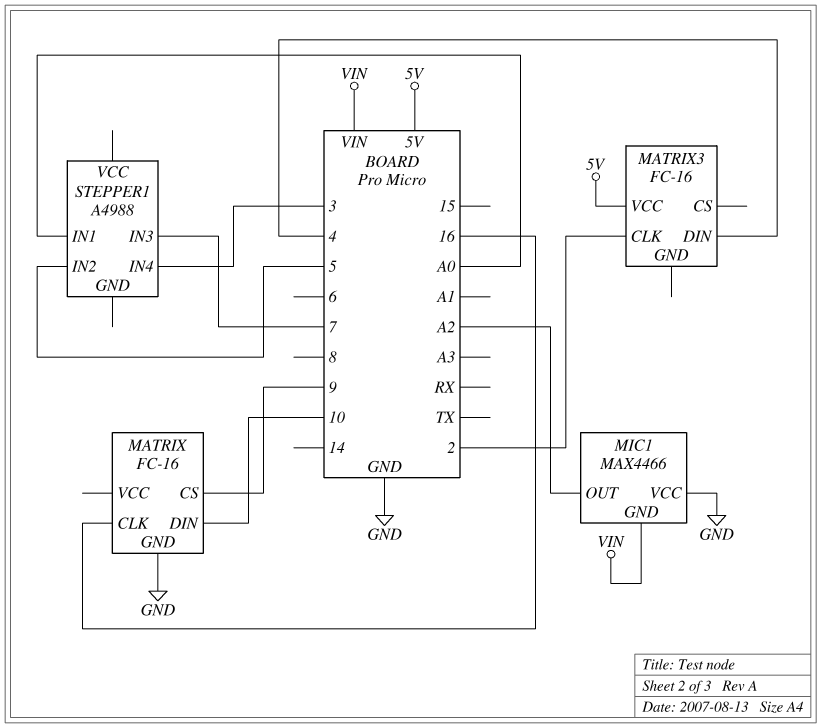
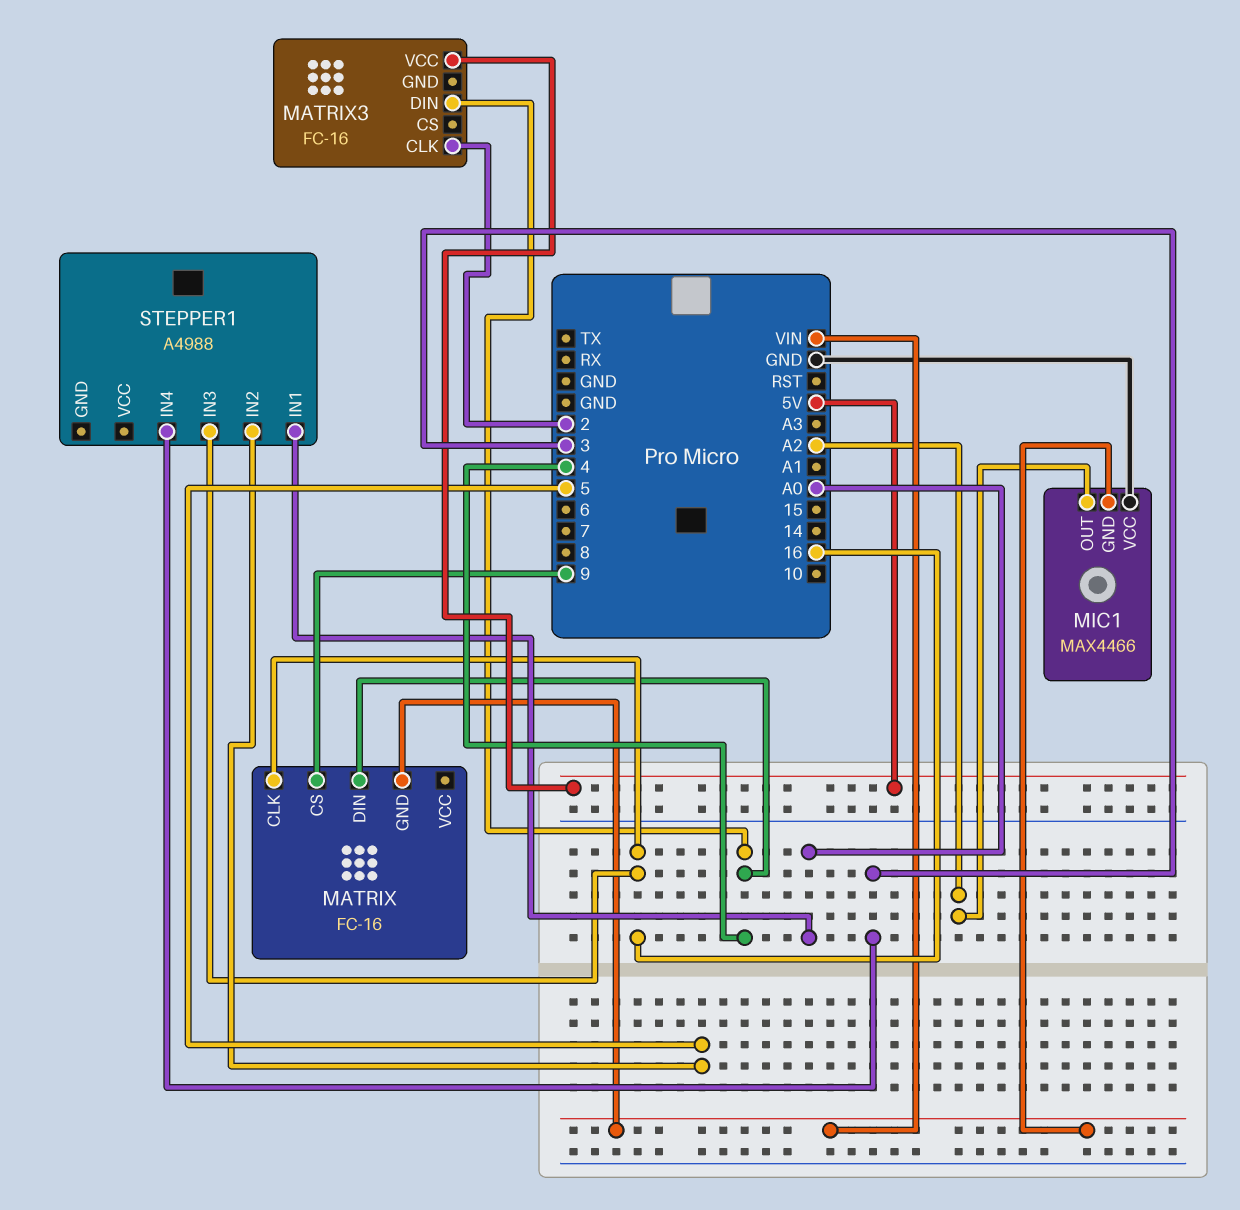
MATRIX pin DIN: 10 -> 4
MATRIX pin GND: GND -> VIN
STEPPER1 pin IN3: 7 -> 16

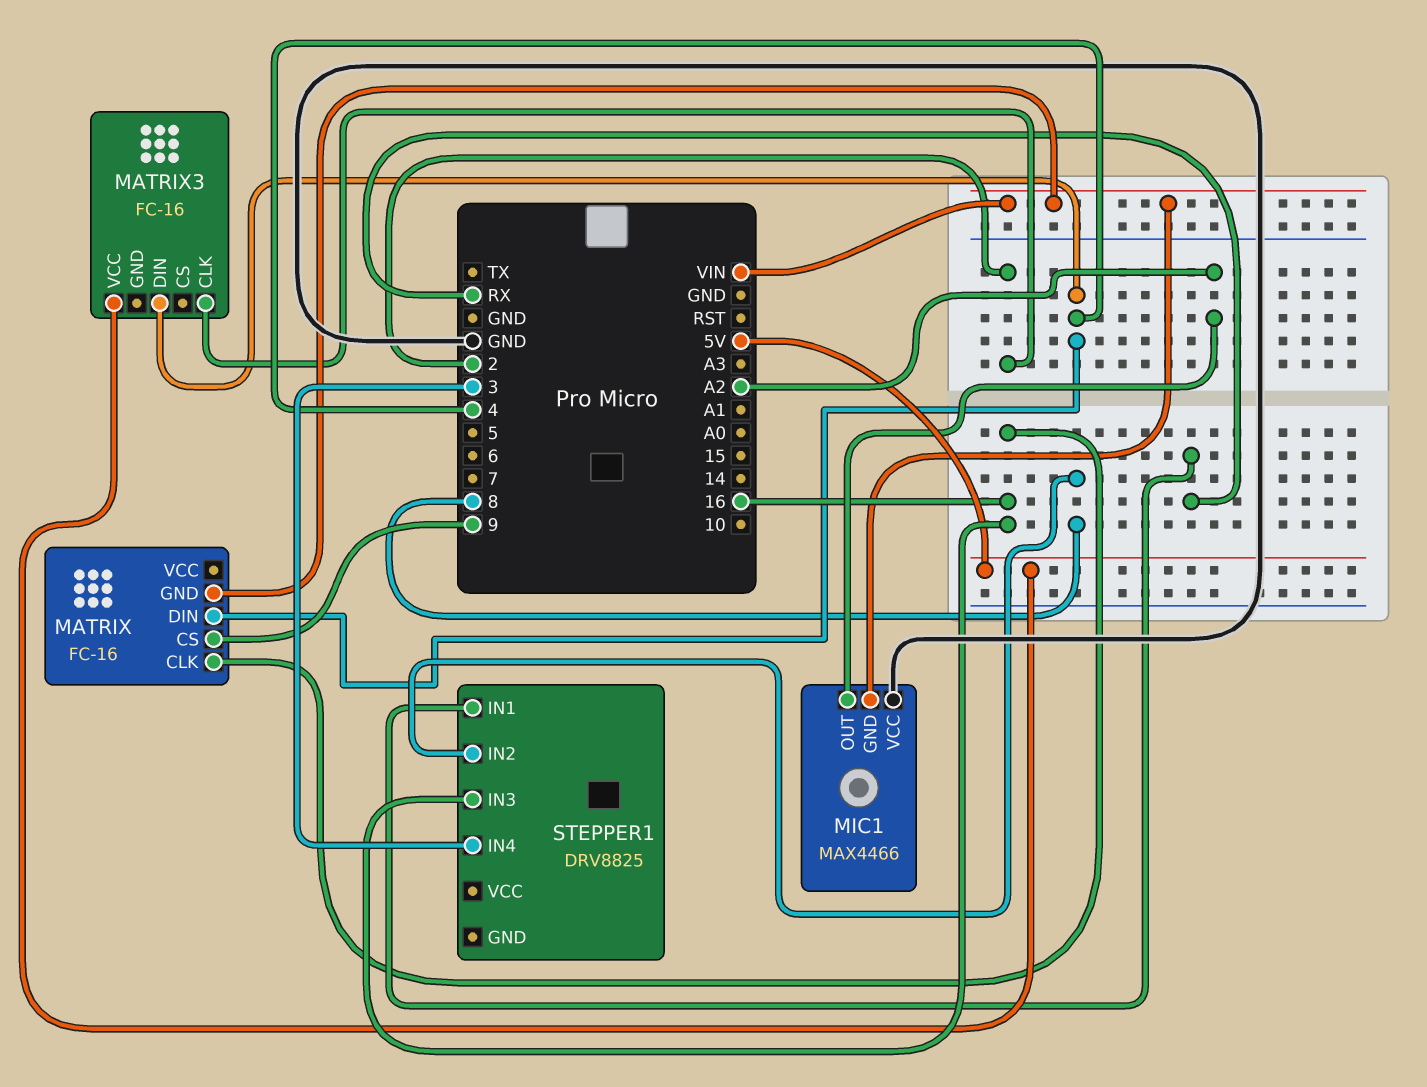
STEPPER1: A4988 -> DRV8825
STEPPER1 pin IN1: A0 -> RX
STEPPER1 pin IN2: 5 -> 8

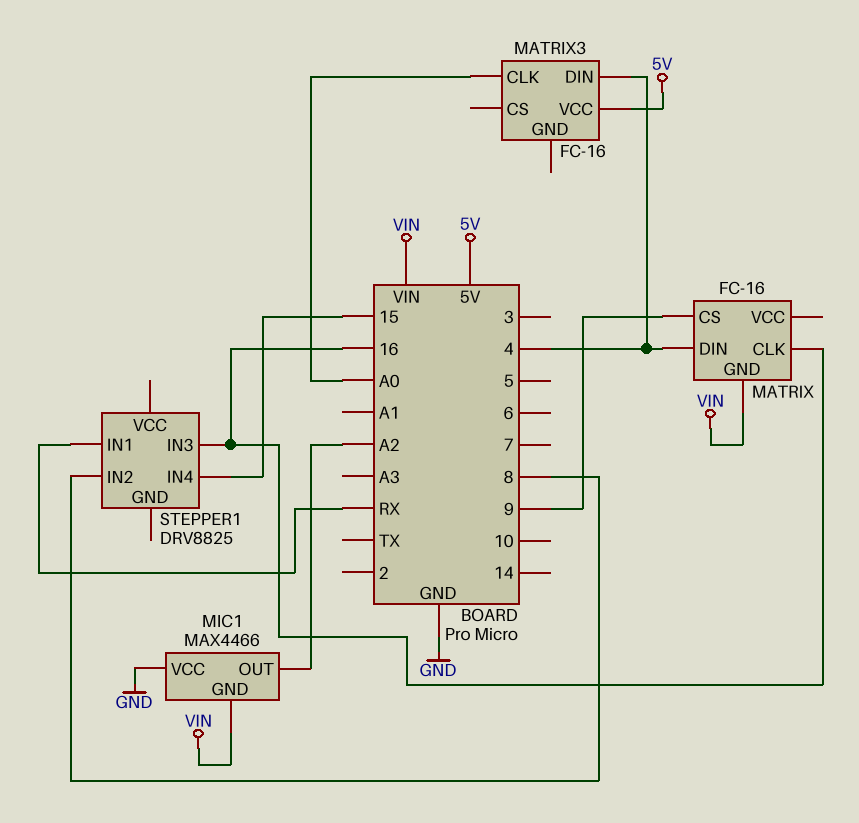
MATRIX3 pin CLK: 2 -> A0
STEPPER1 pin IN4: 3 -> 15

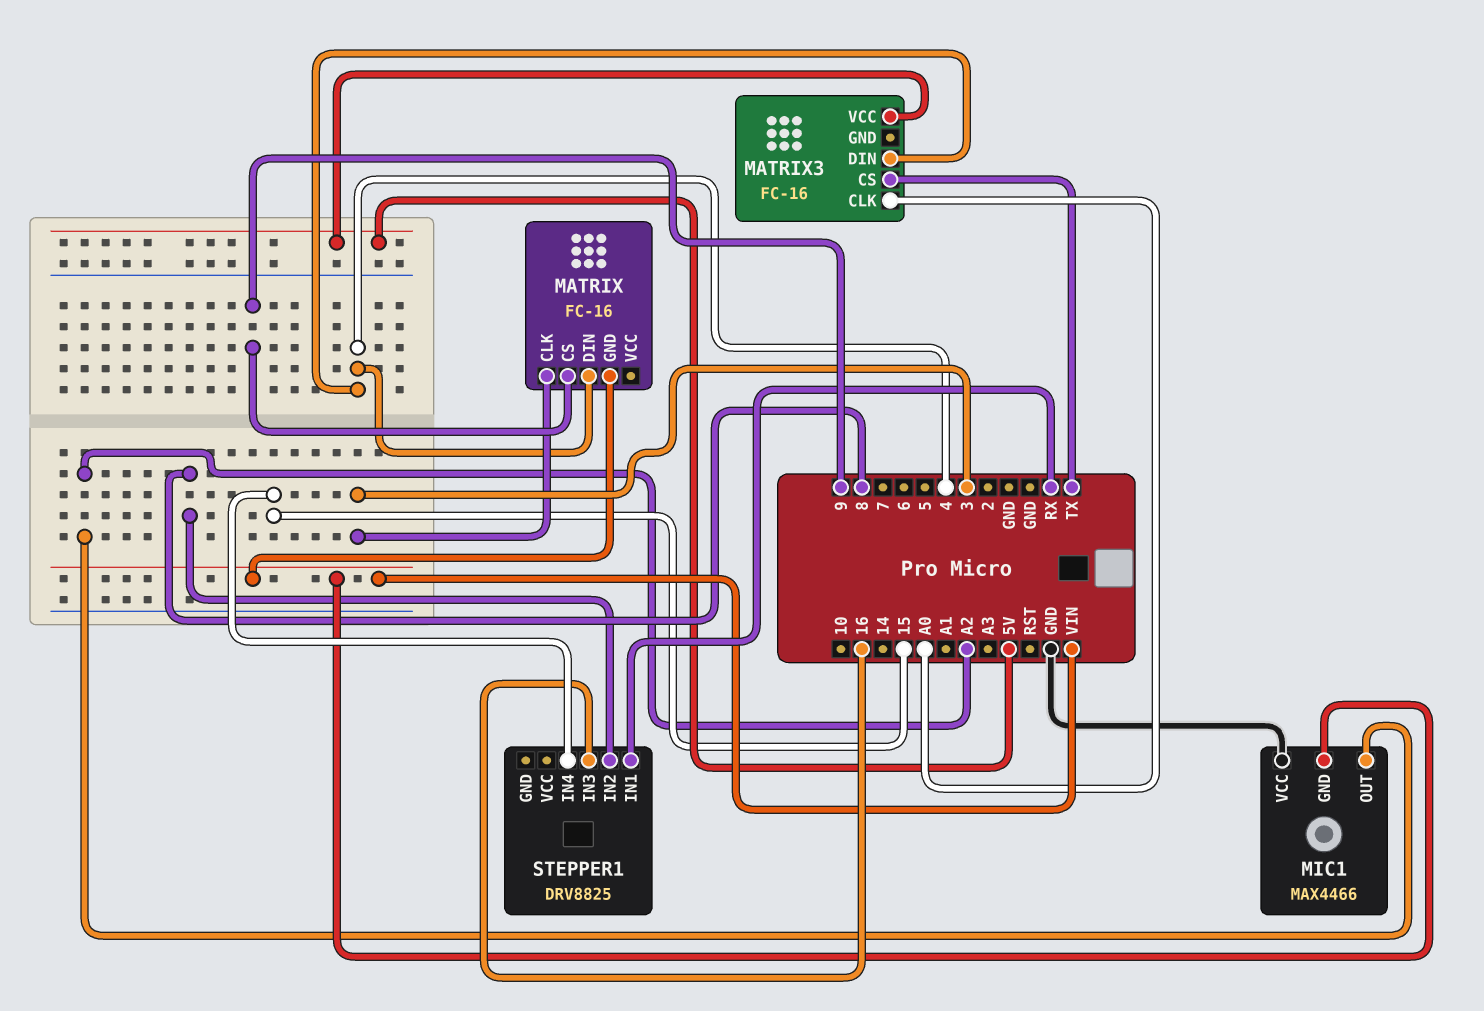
MATRIX pin CLK: 16 -> 3
MATRIX3 pin CS: none -> TX

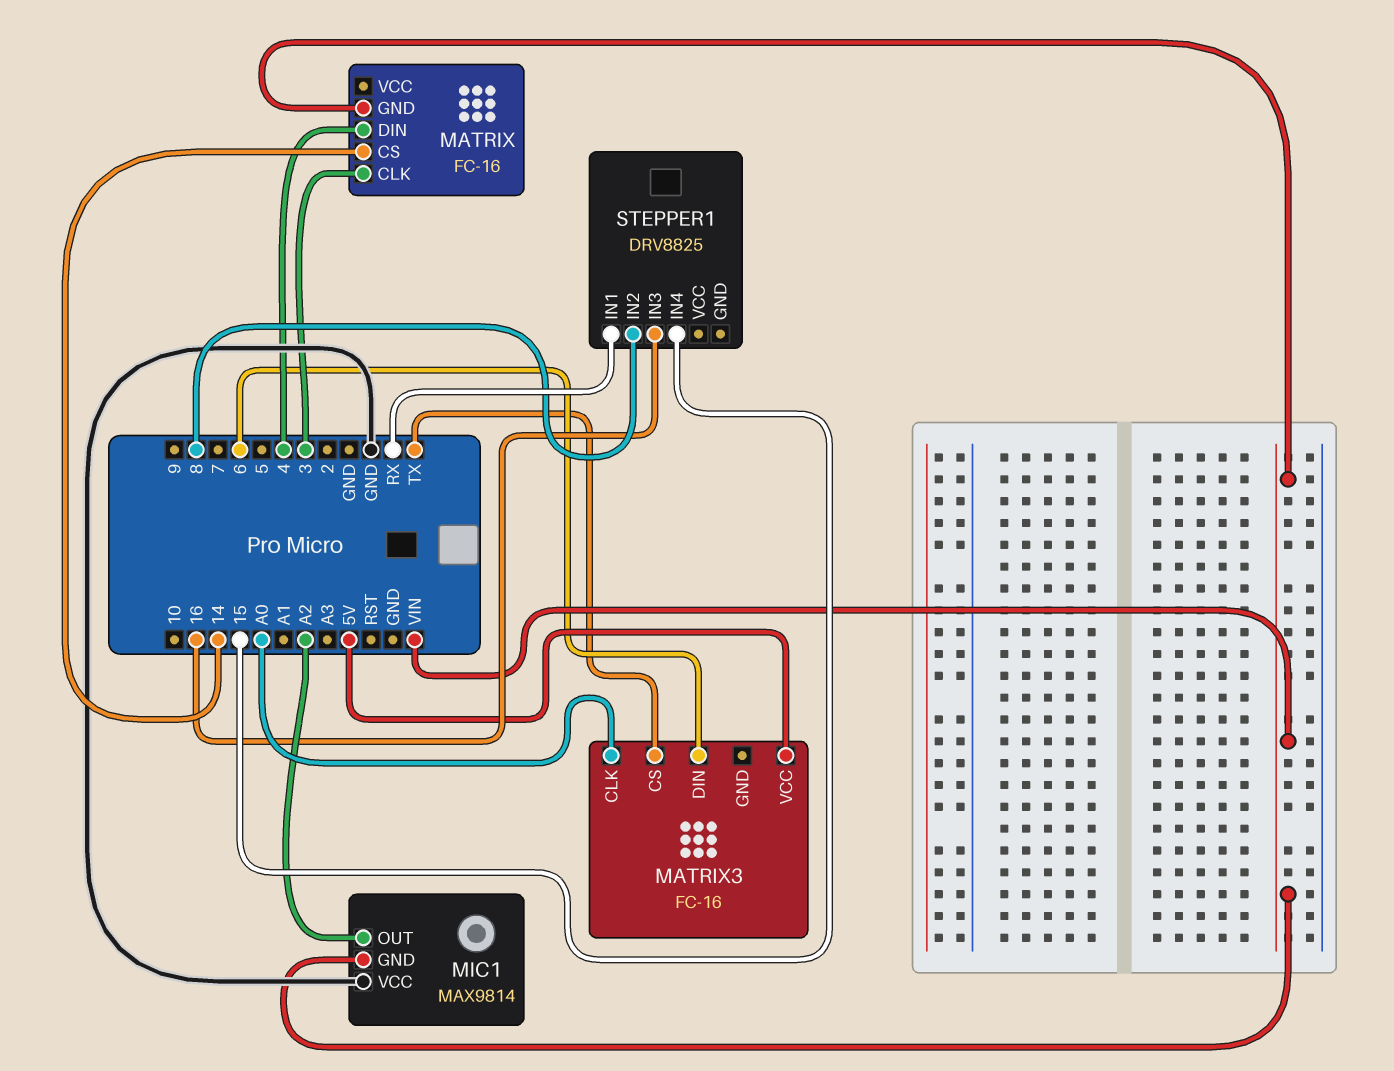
MATRIX pin CS: 9 -> 14
MATRIX3 pin DIN: 4 -> 6
MIC1: MAX4466 -> MAX9814

